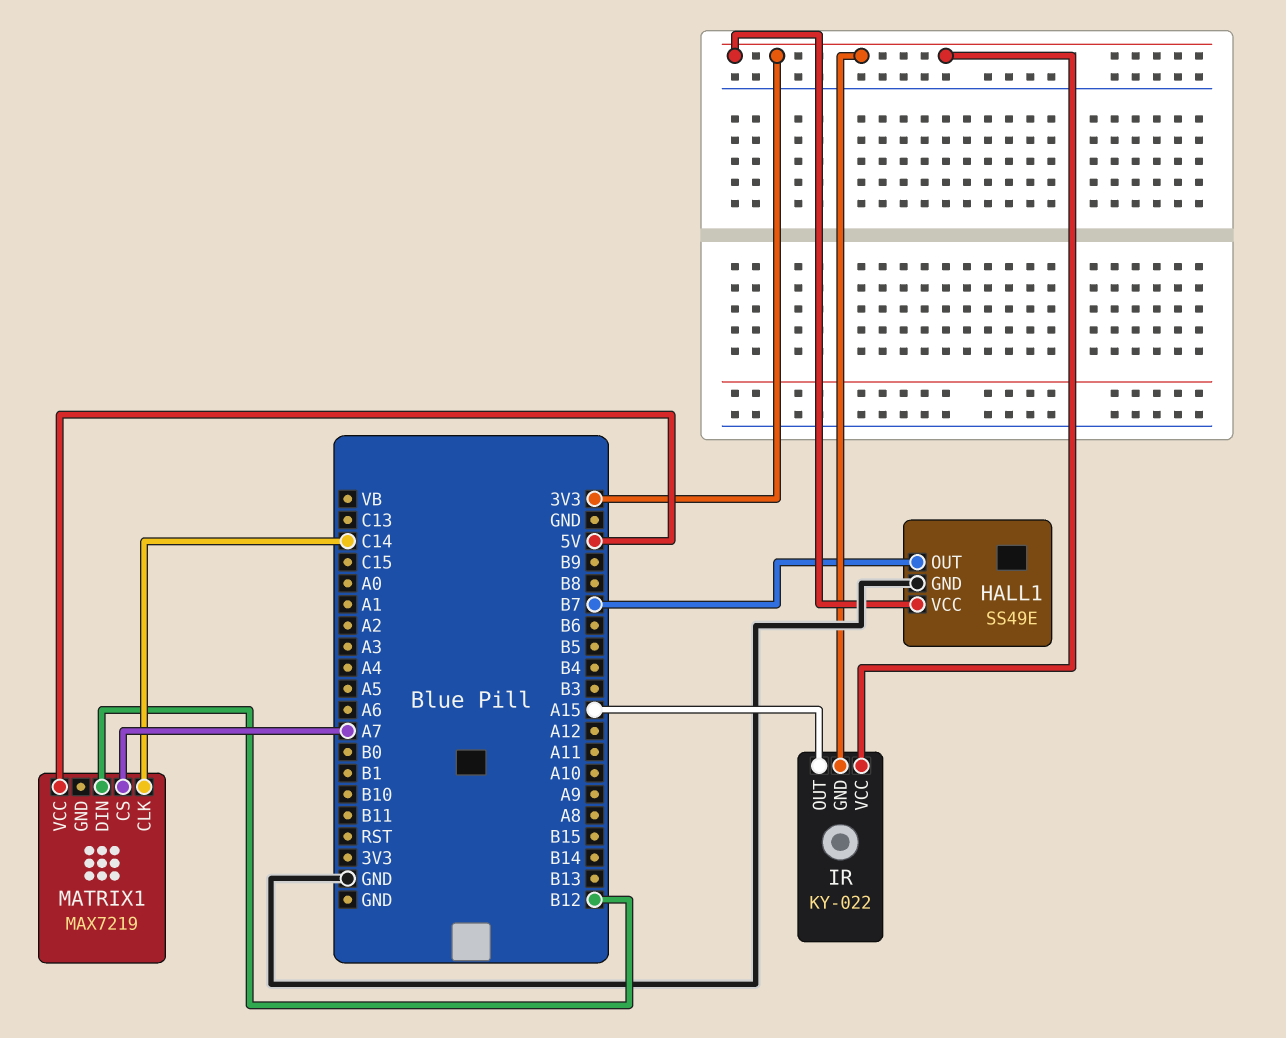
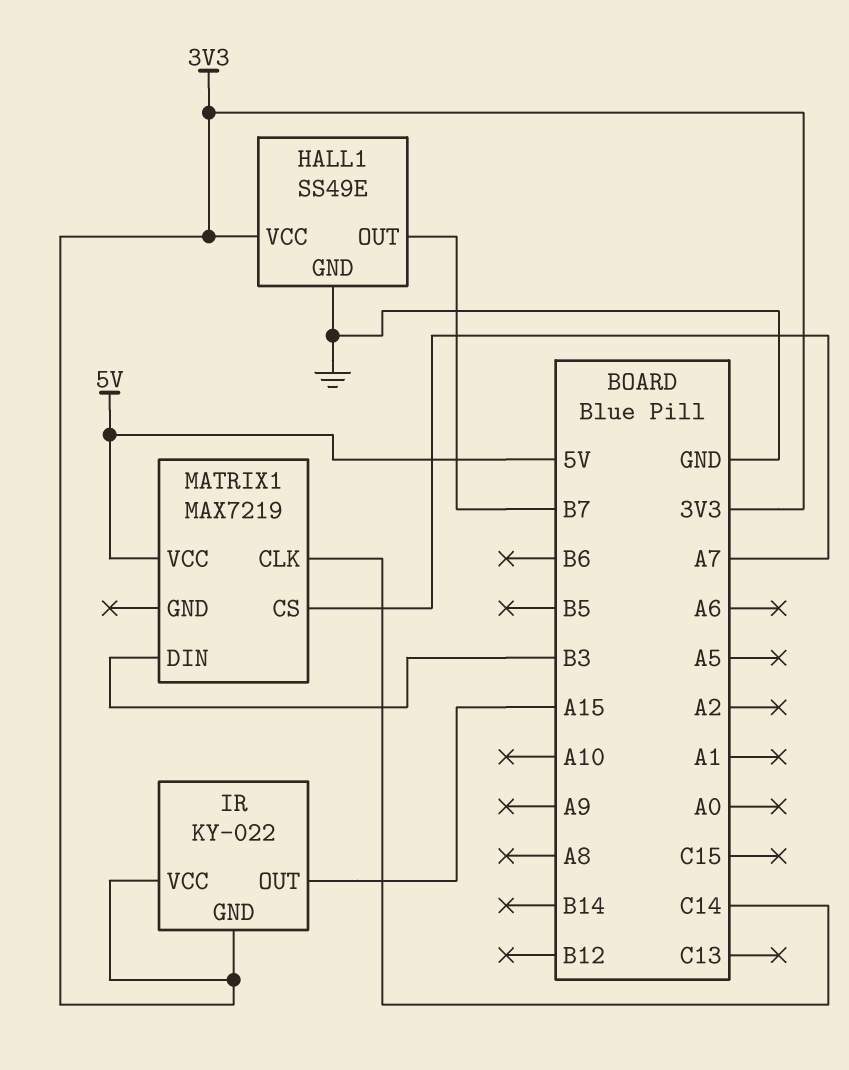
MATRIX1 pin DIN: B12 -> B3

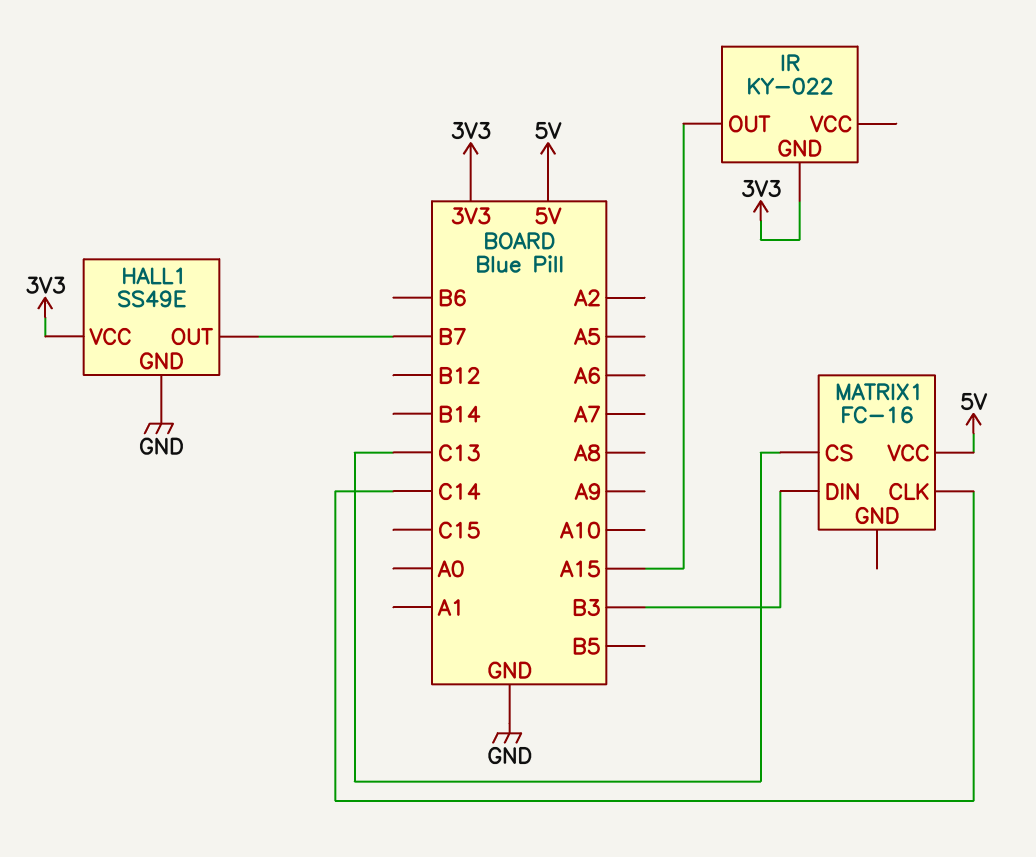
IR pin VCC: 3V3 -> none
MATRIX1: MAX7219 -> FC-16
MATRIX1 pin CS: A7 -> C13

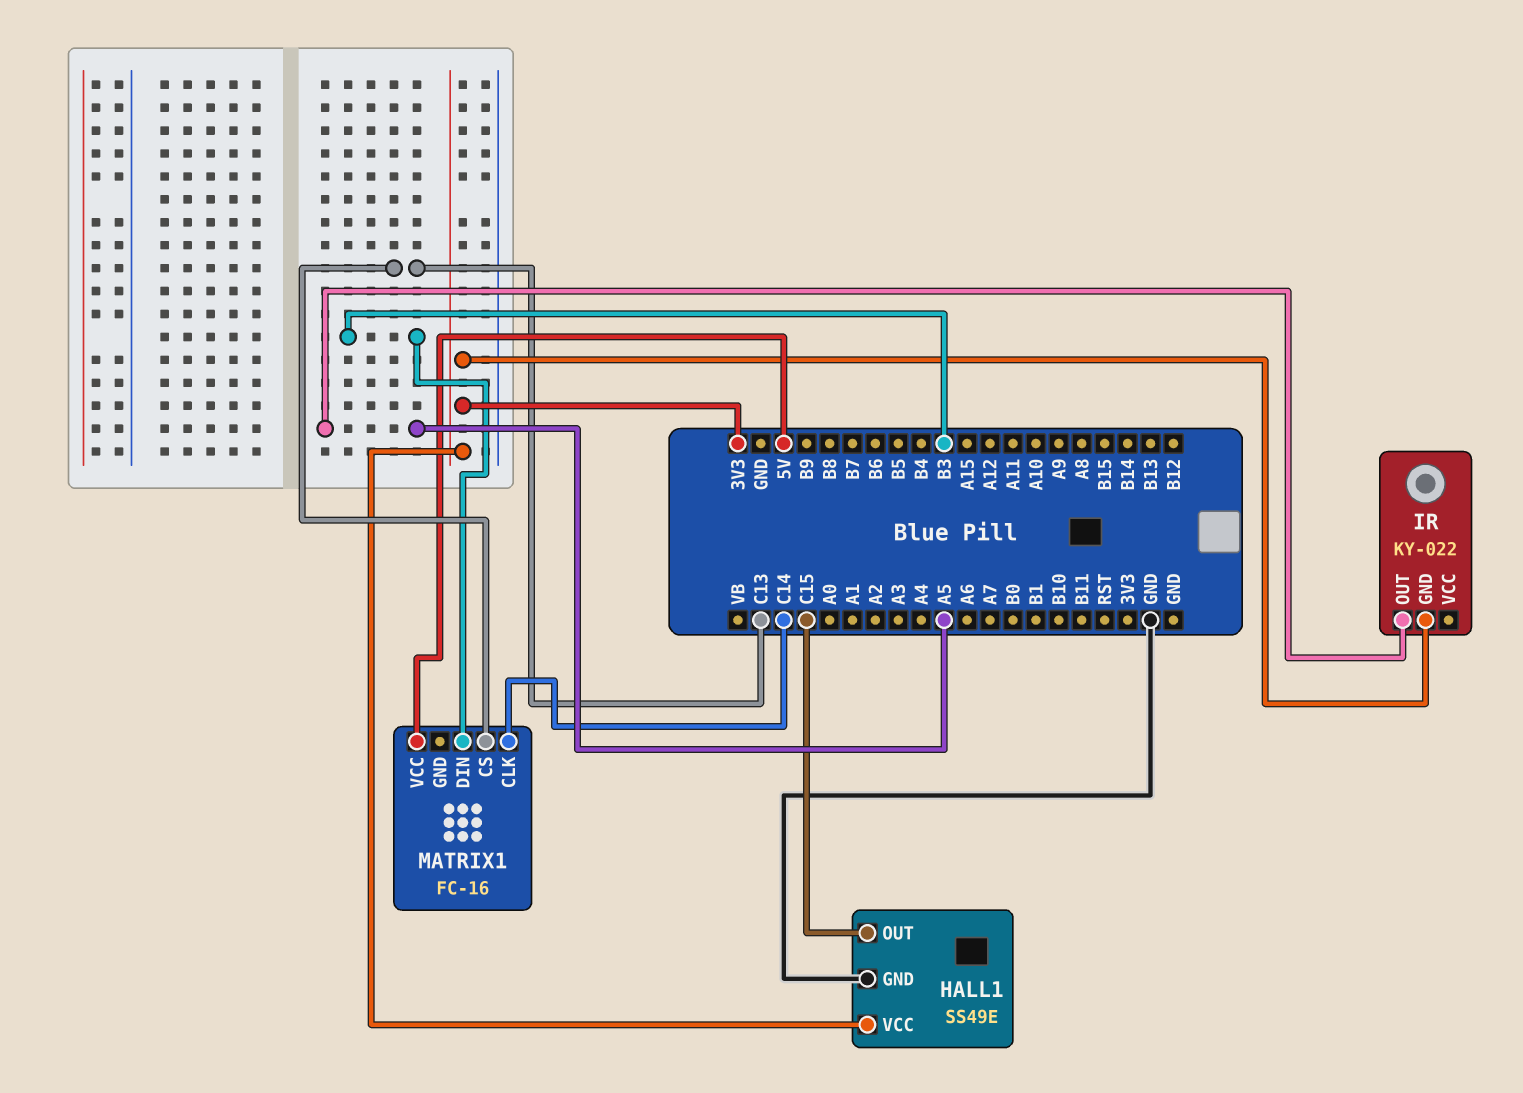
HALL1 pin OUT: B7 -> C15
IR pin OUT: A15 -> A5

